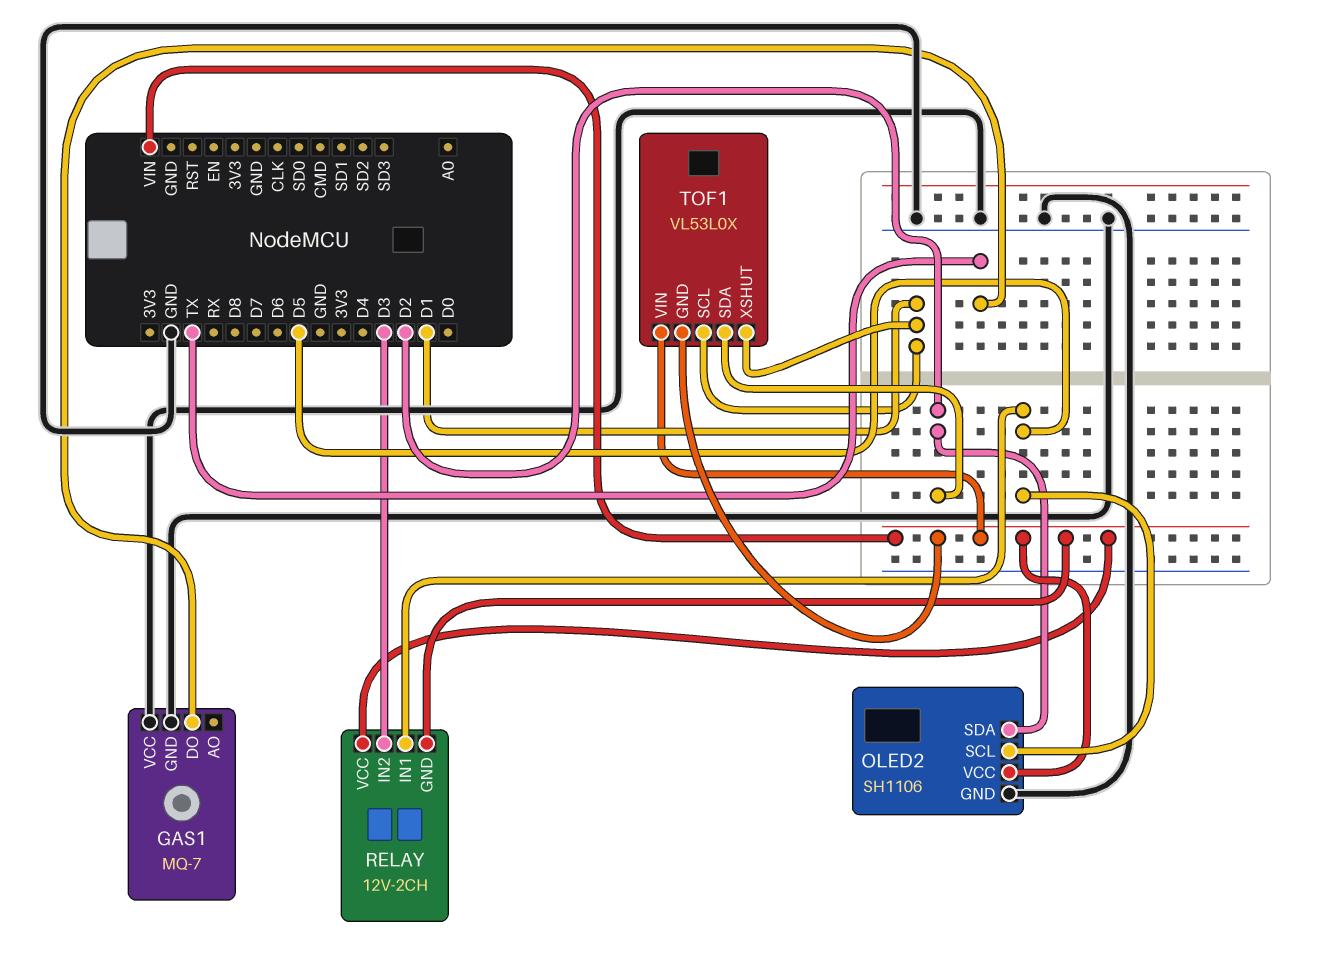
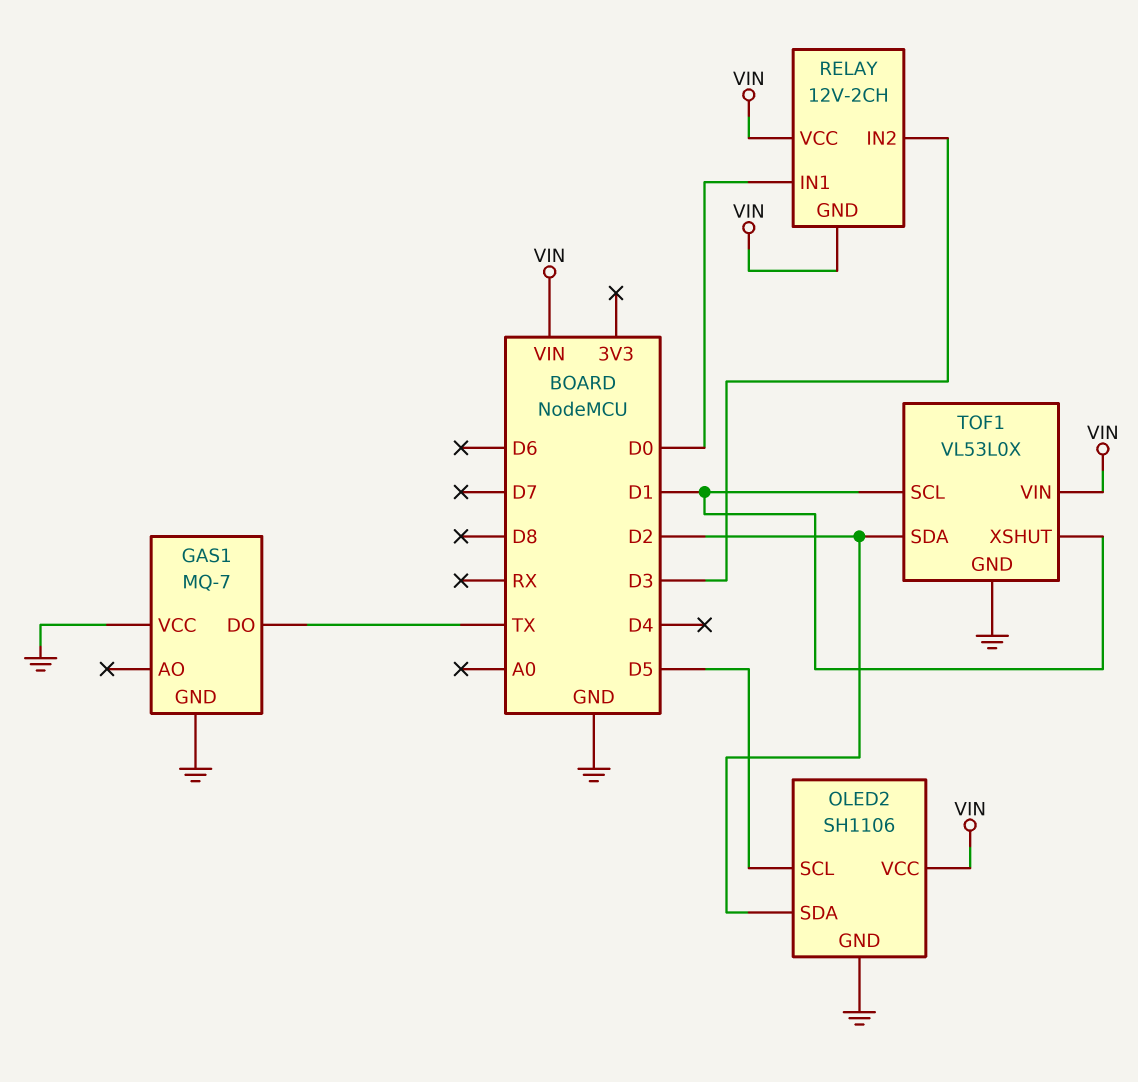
RELAY pin IN1: D5 -> D0
TOF1 pin GND: VIN -> GND

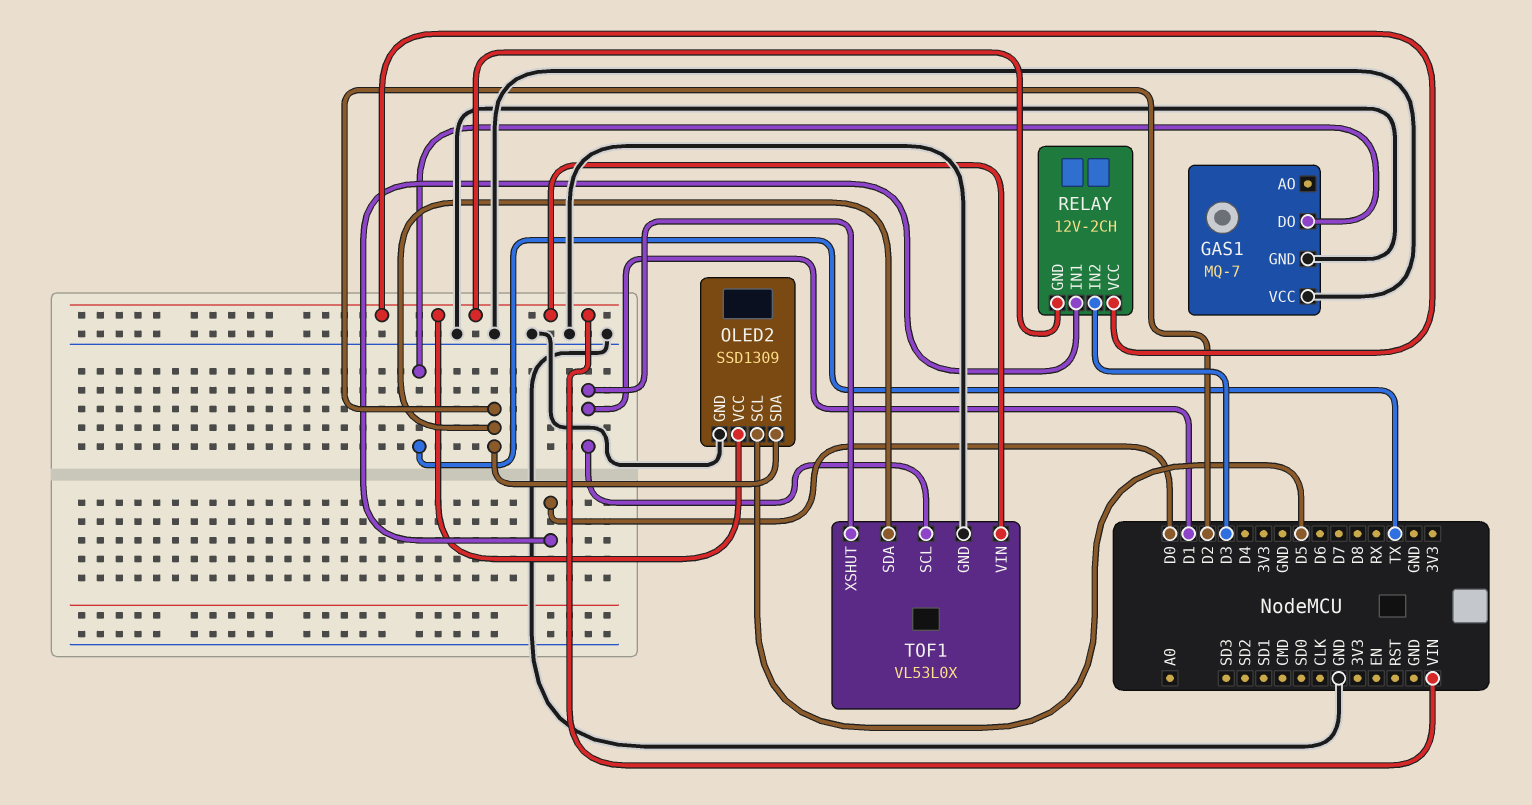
OLED2: SH1106 -> SSD1309

